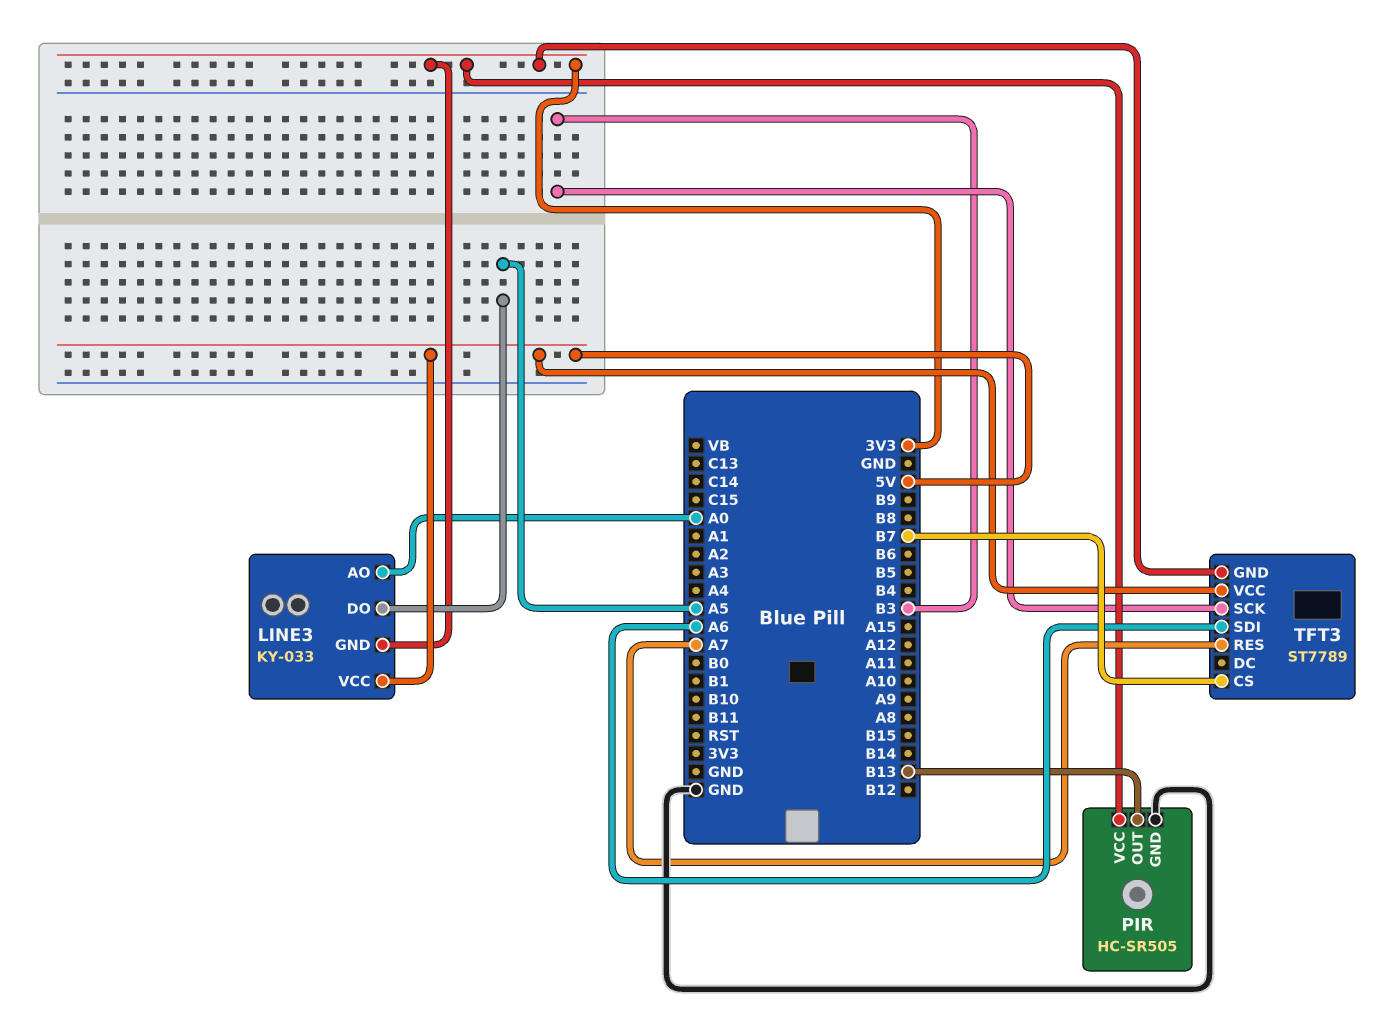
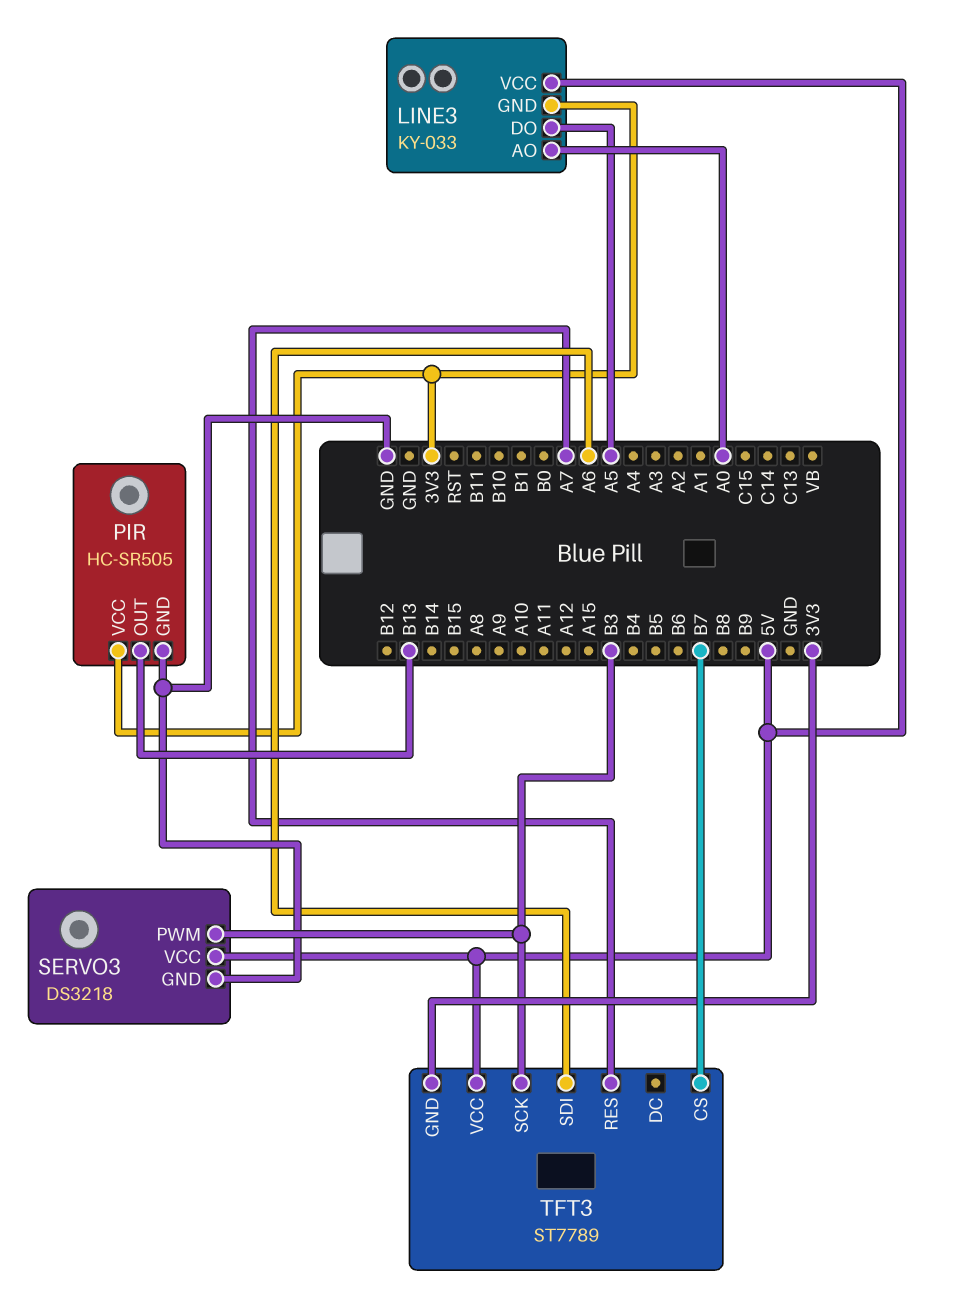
SERVO3: none -> DS3218
SERVO3 pin GND: none -> GND
SERVO3 pin PWM: none -> B3
SERVO3 pin VCC: none -> 5V

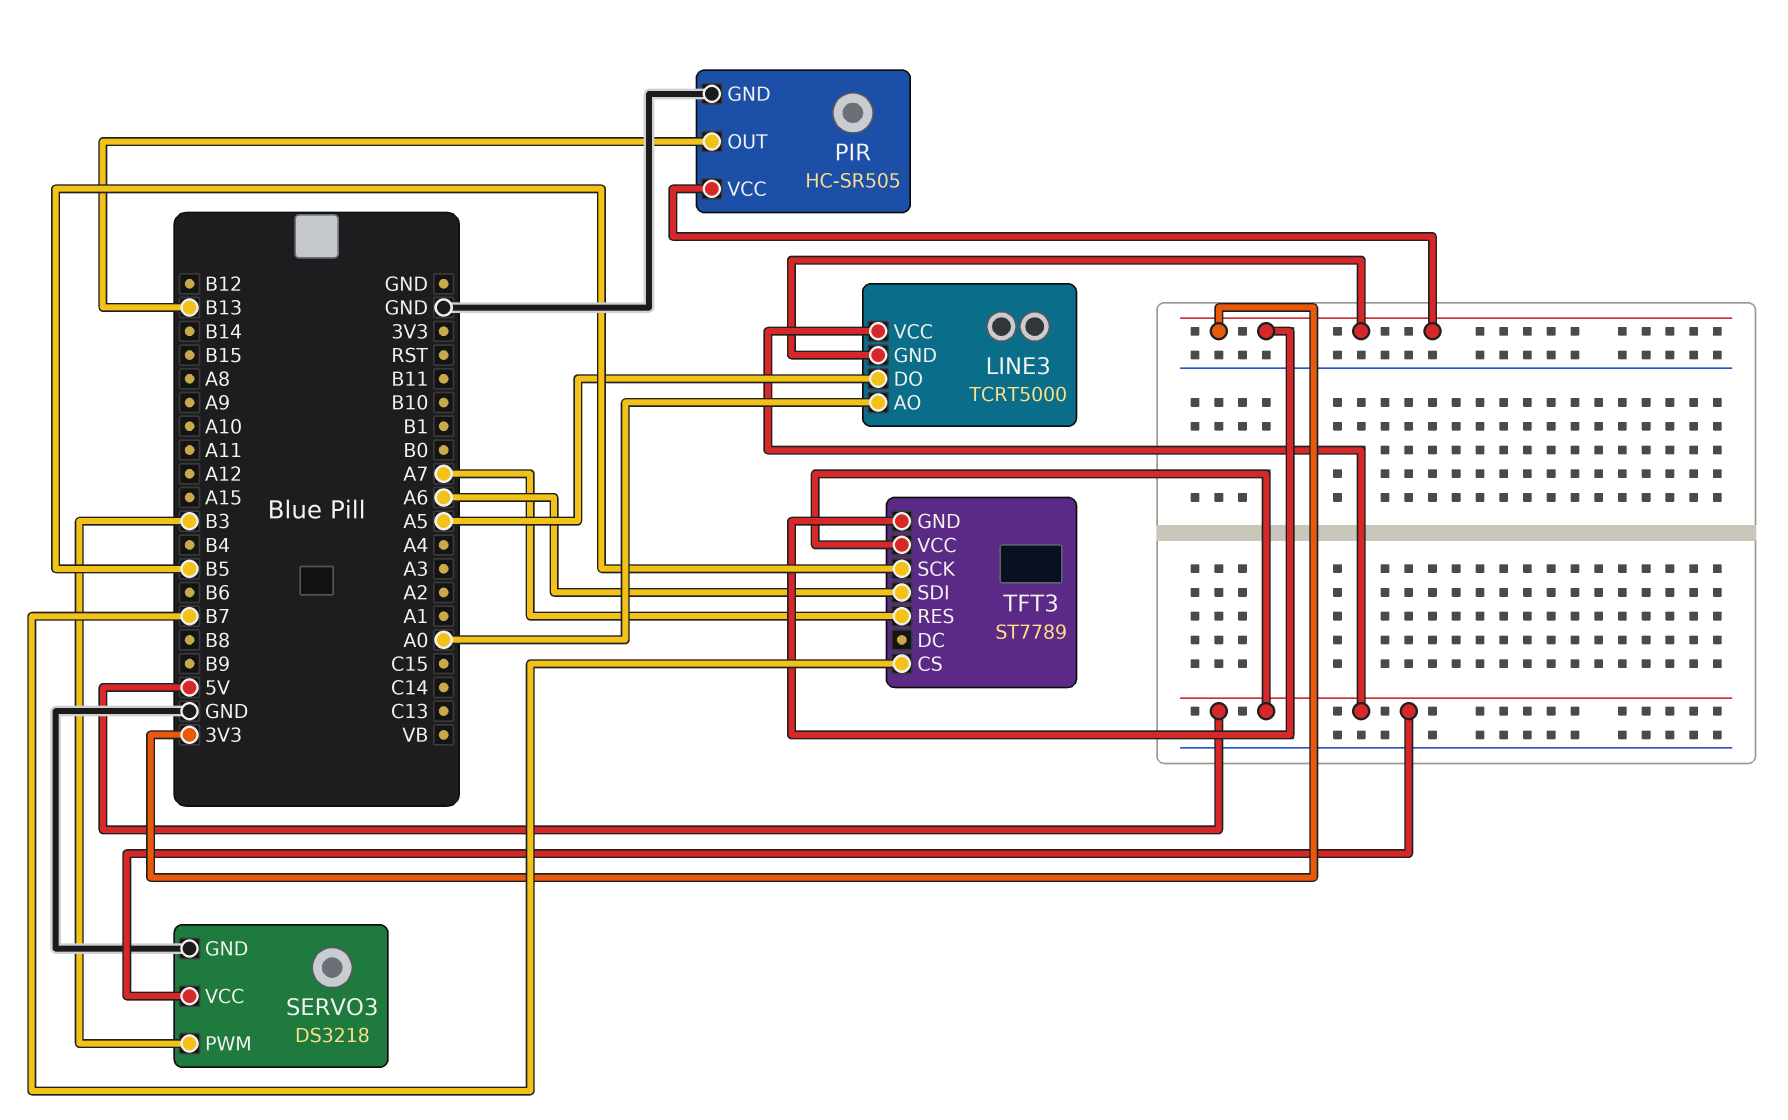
LINE3: KY-033 -> TCRT5000
TFT3 pin SCK: B3 -> B5

